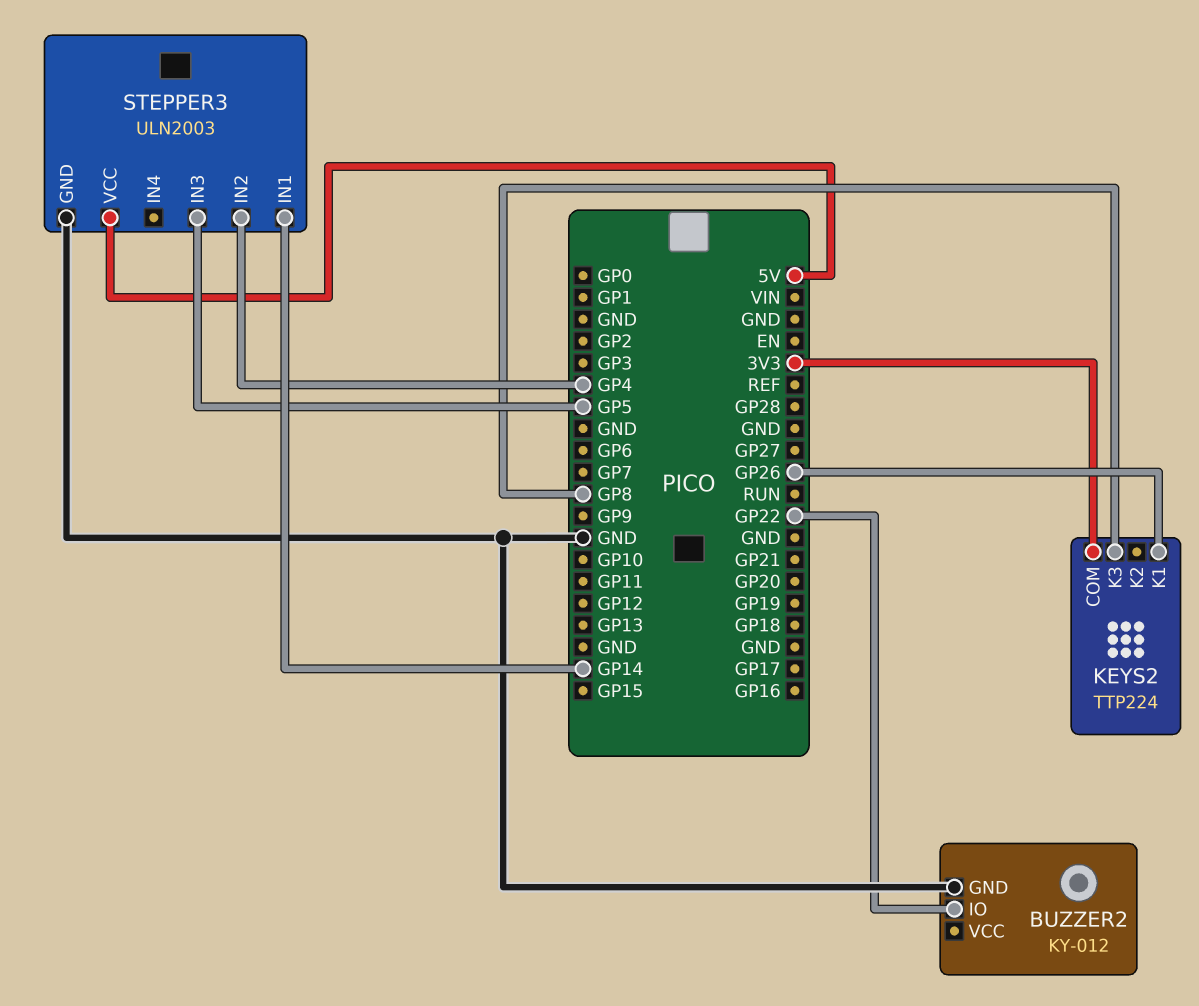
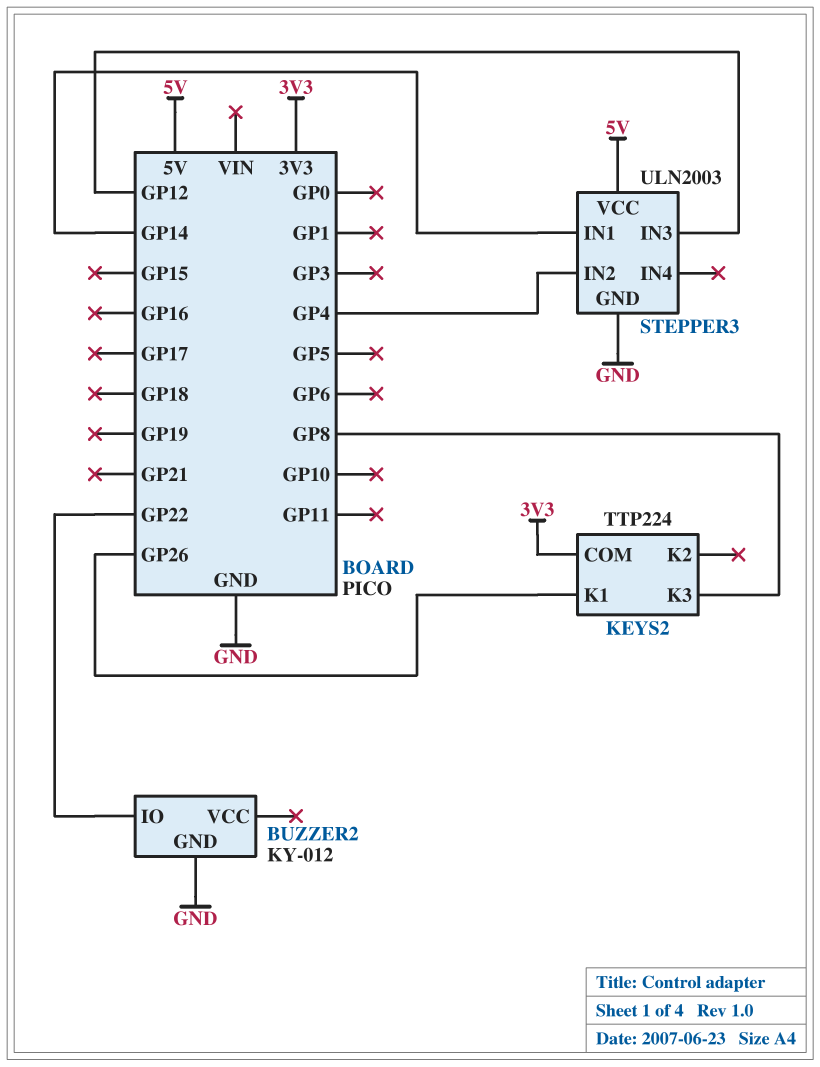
STEPPER3 pin IN3: GP5 -> GP12

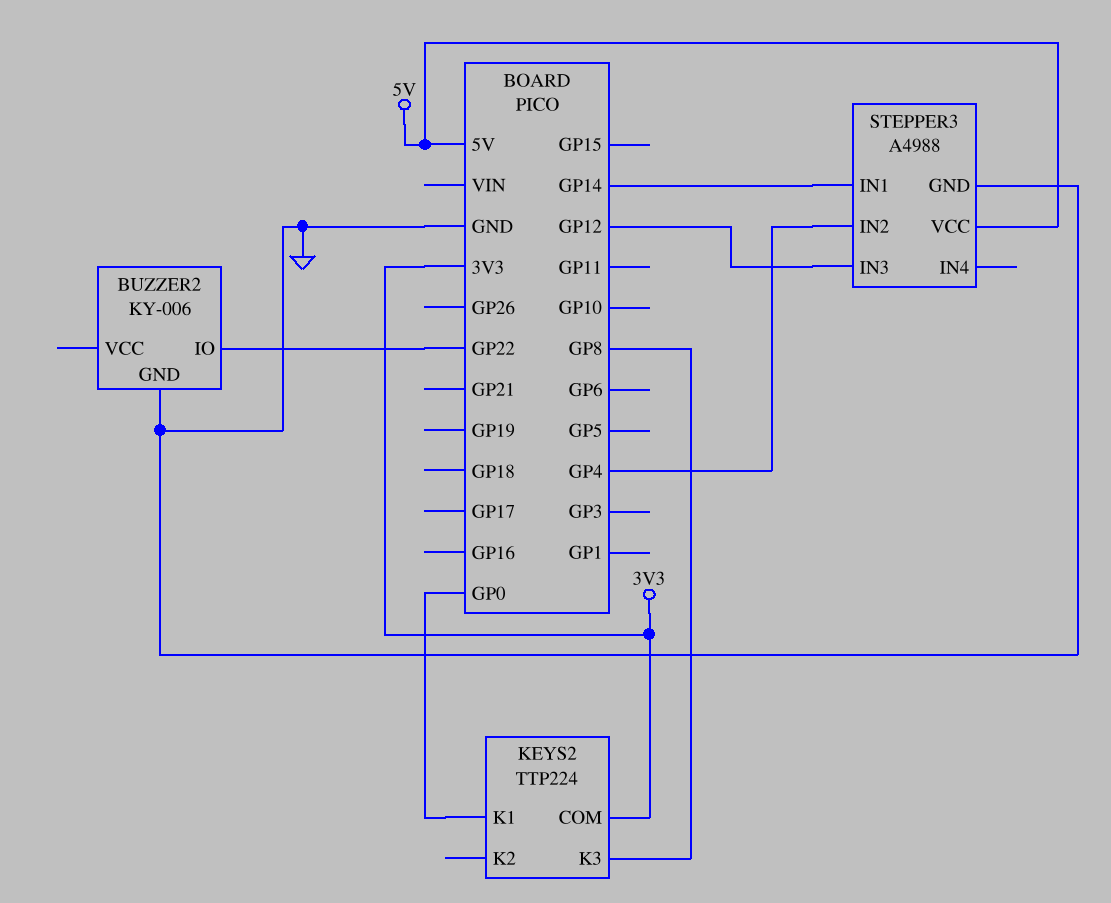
BUZZER2: KY-012 -> KY-006
KEYS2 pin K1: GP26 -> GP0
STEPPER3: ULN2003 -> A4988

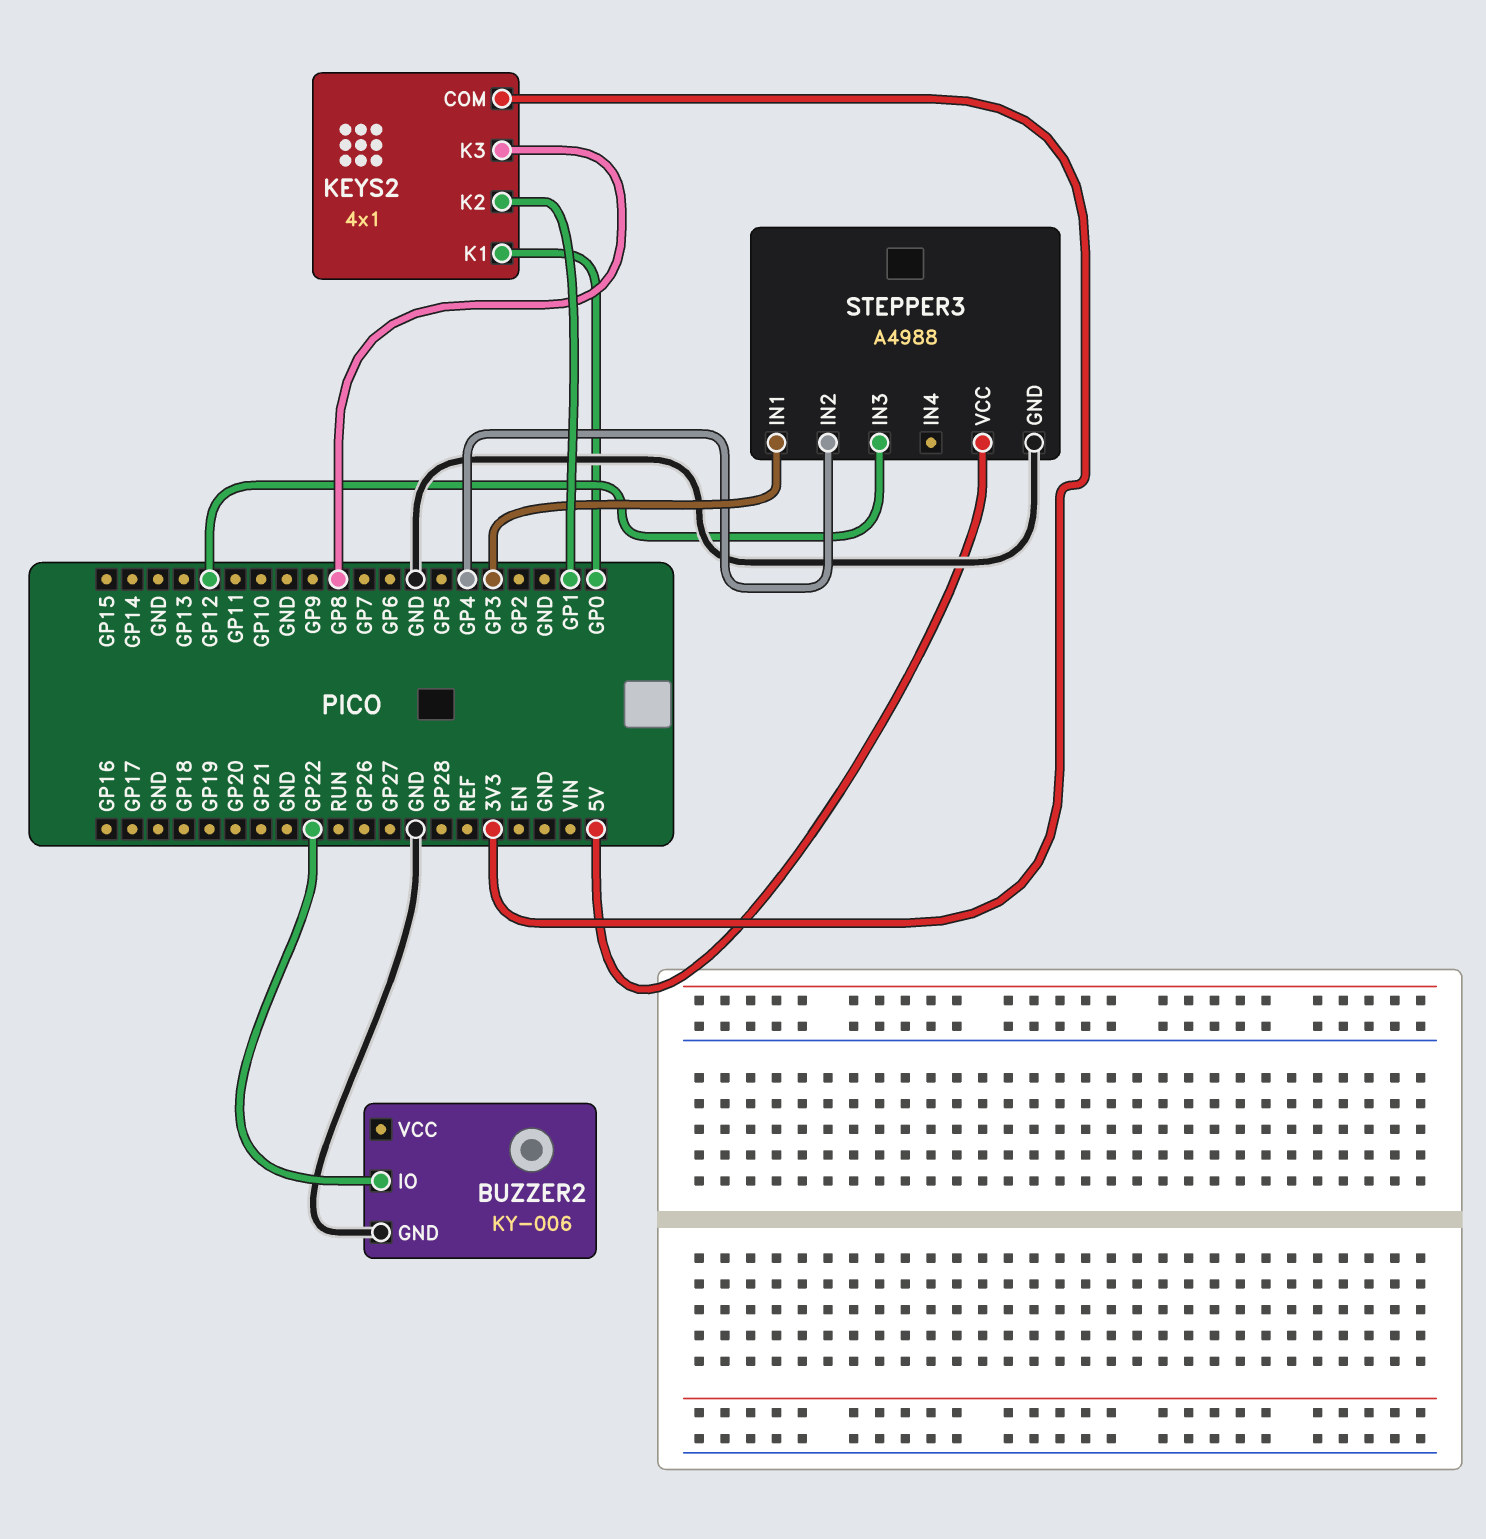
KEYS2: TTP224 -> 4x1
KEYS2 pin K2: none -> GP1
STEPPER3 pin IN1: GP14 -> GP3

